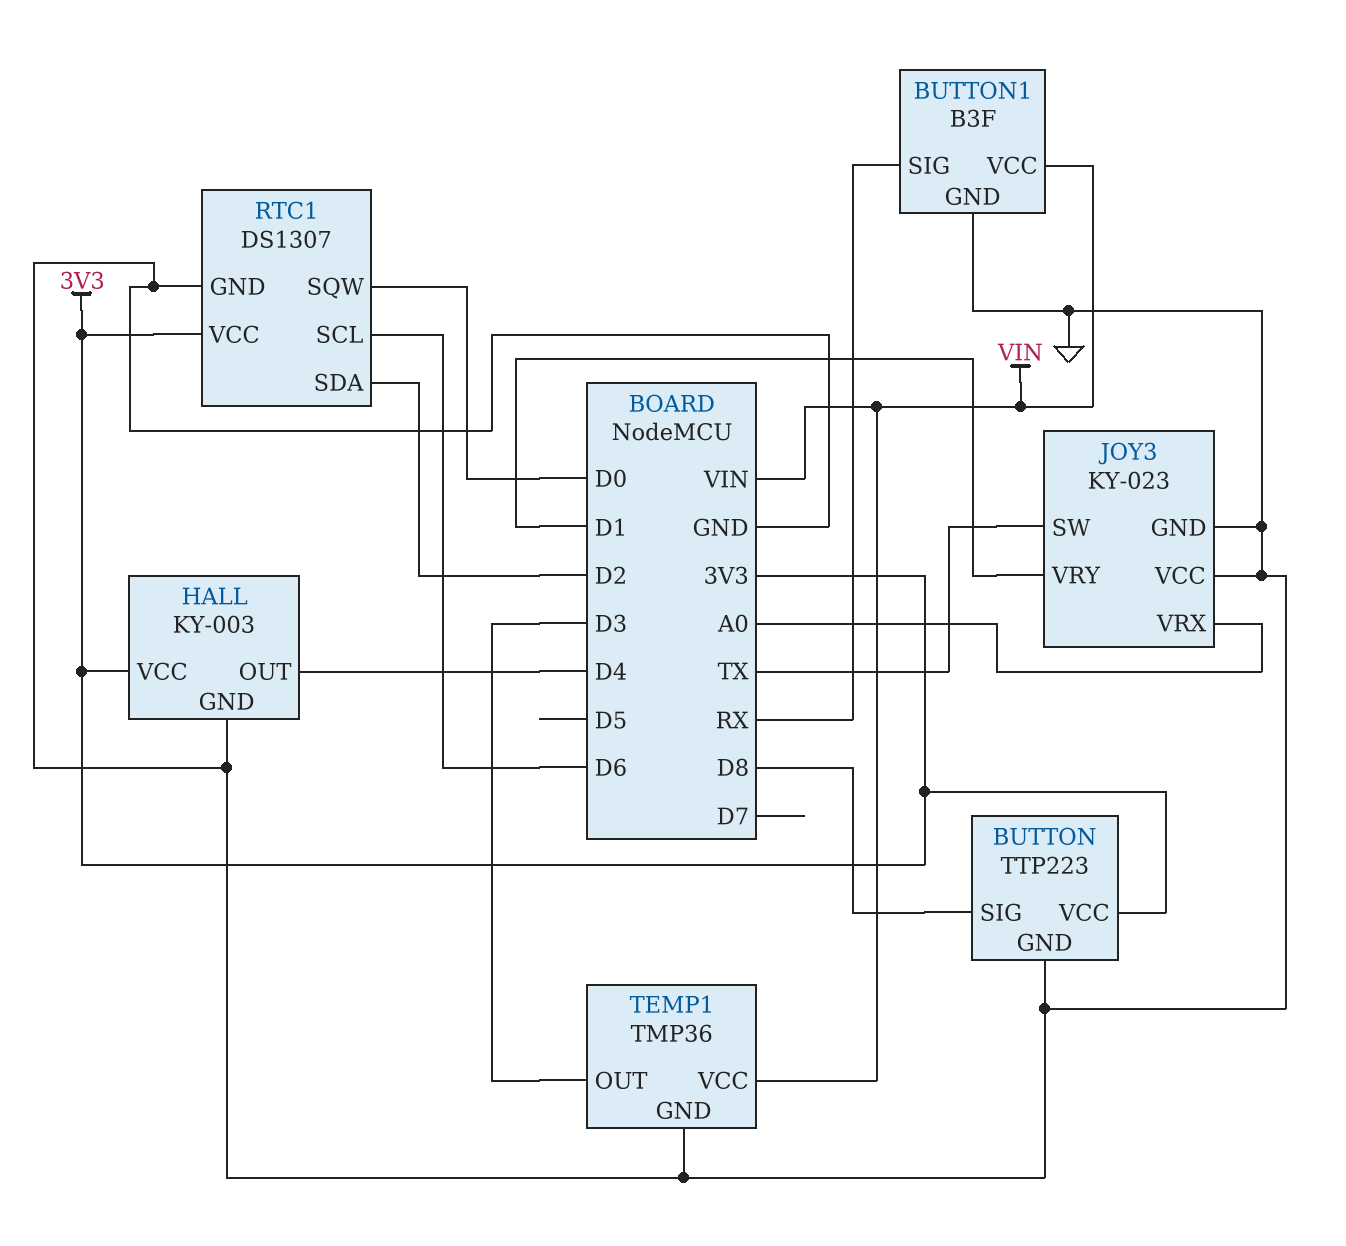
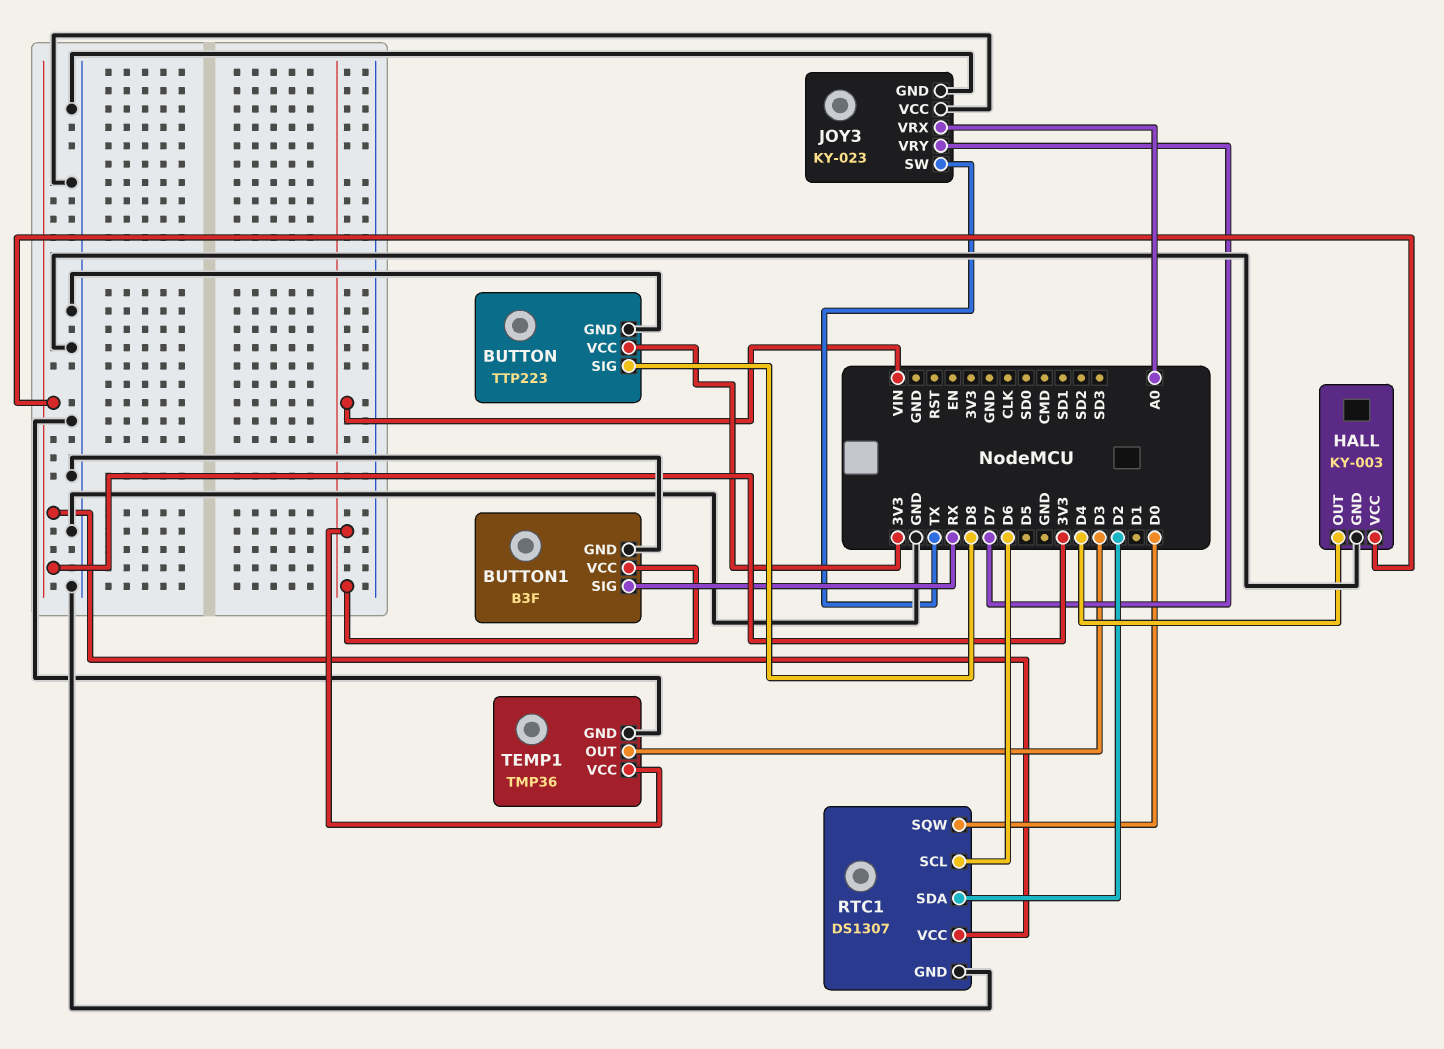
JOY3 pin VRY: D1 -> D7

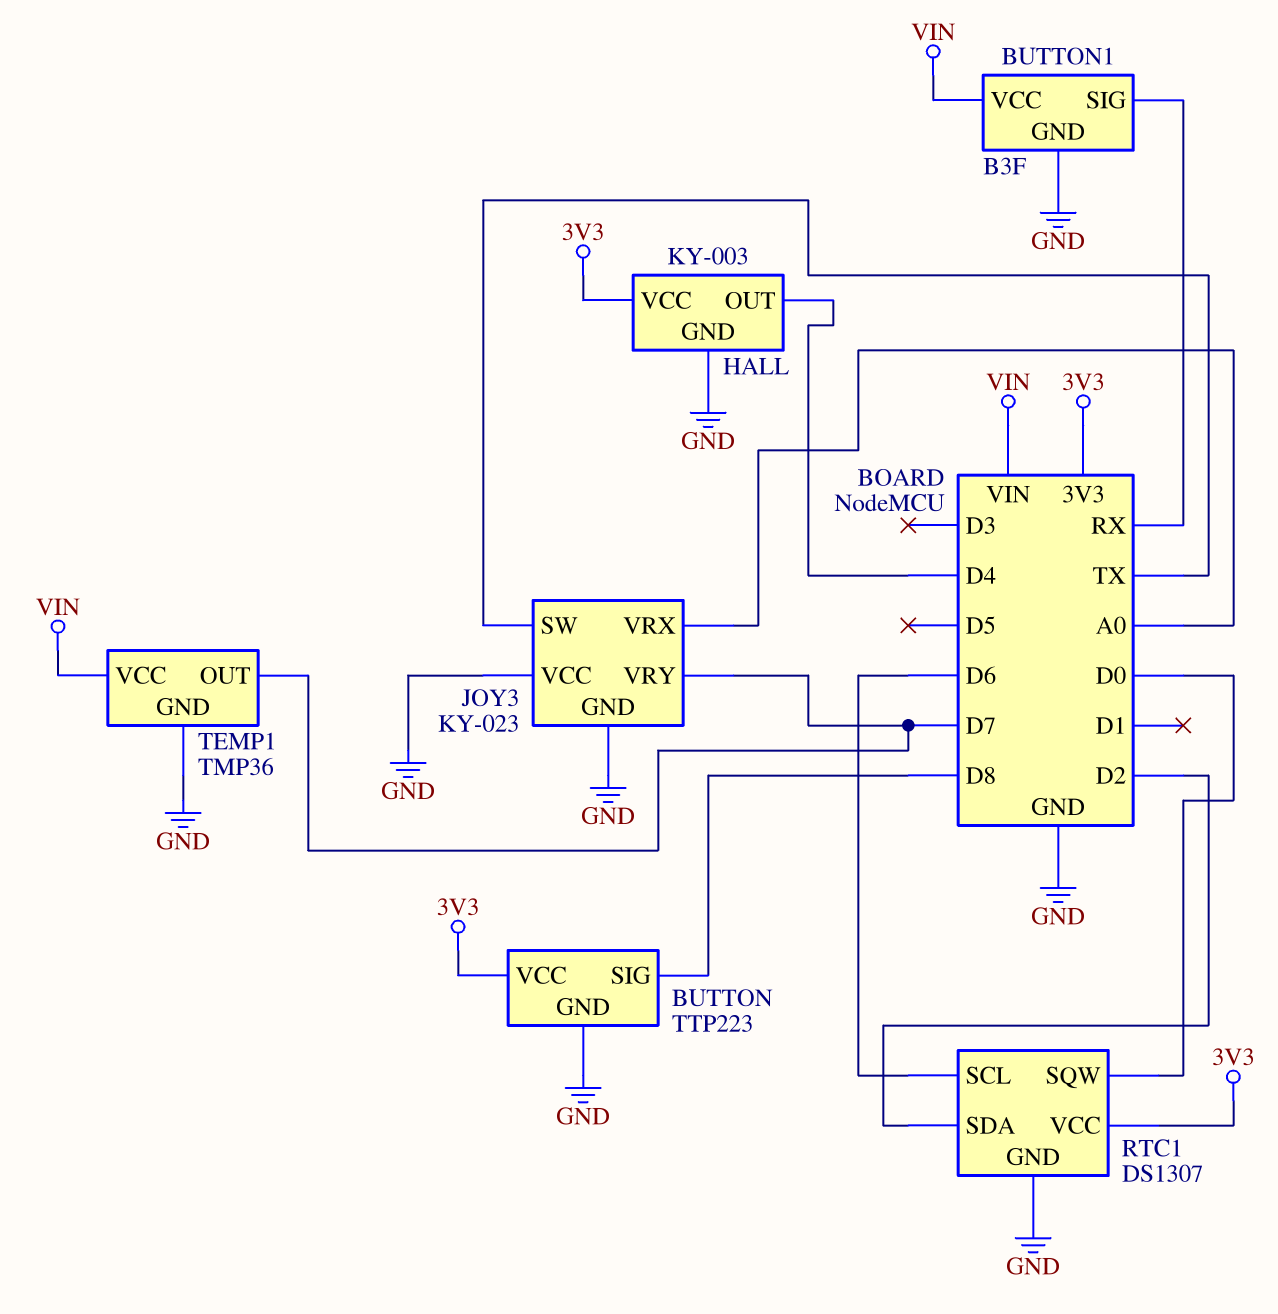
TEMP1 pin OUT: D3 -> D7

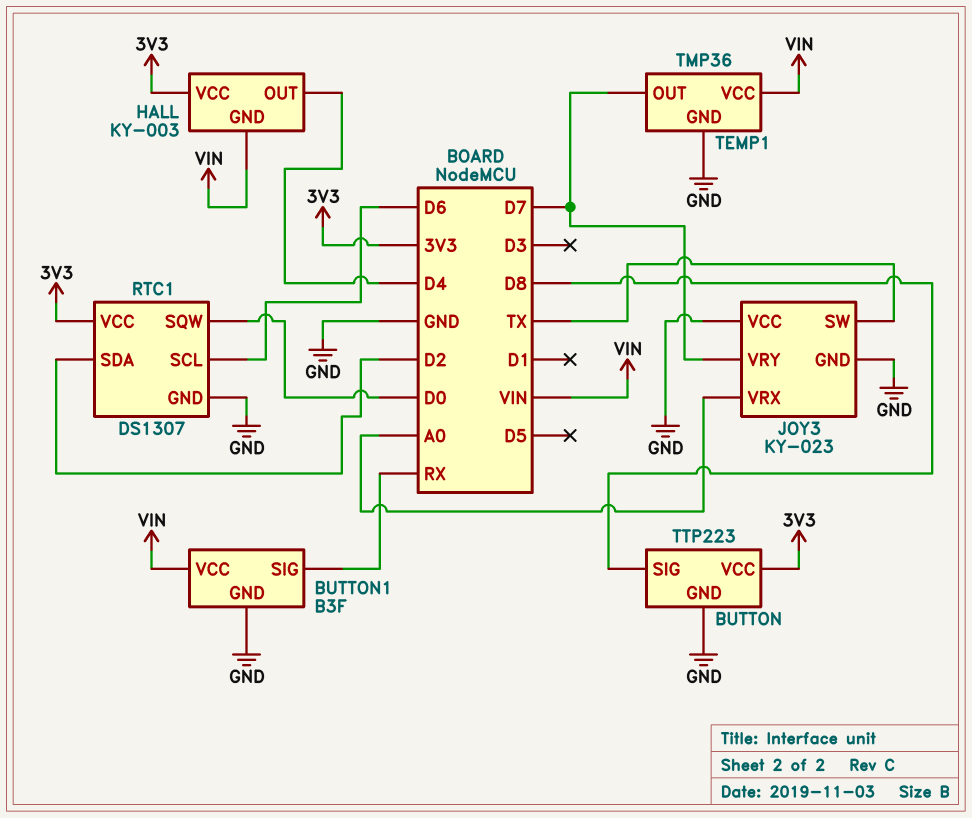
HALL pin GND: GND -> VIN

